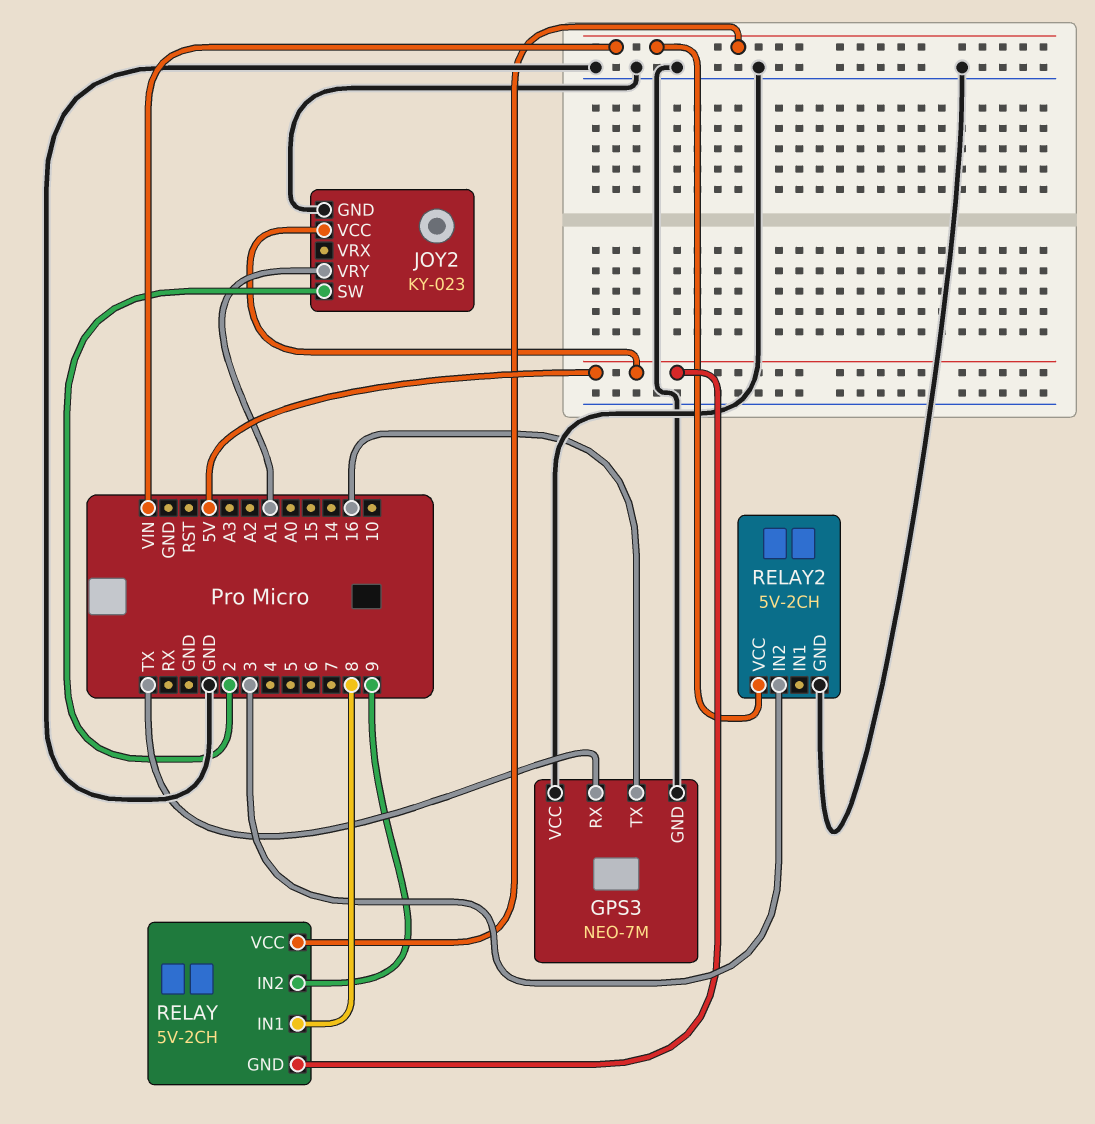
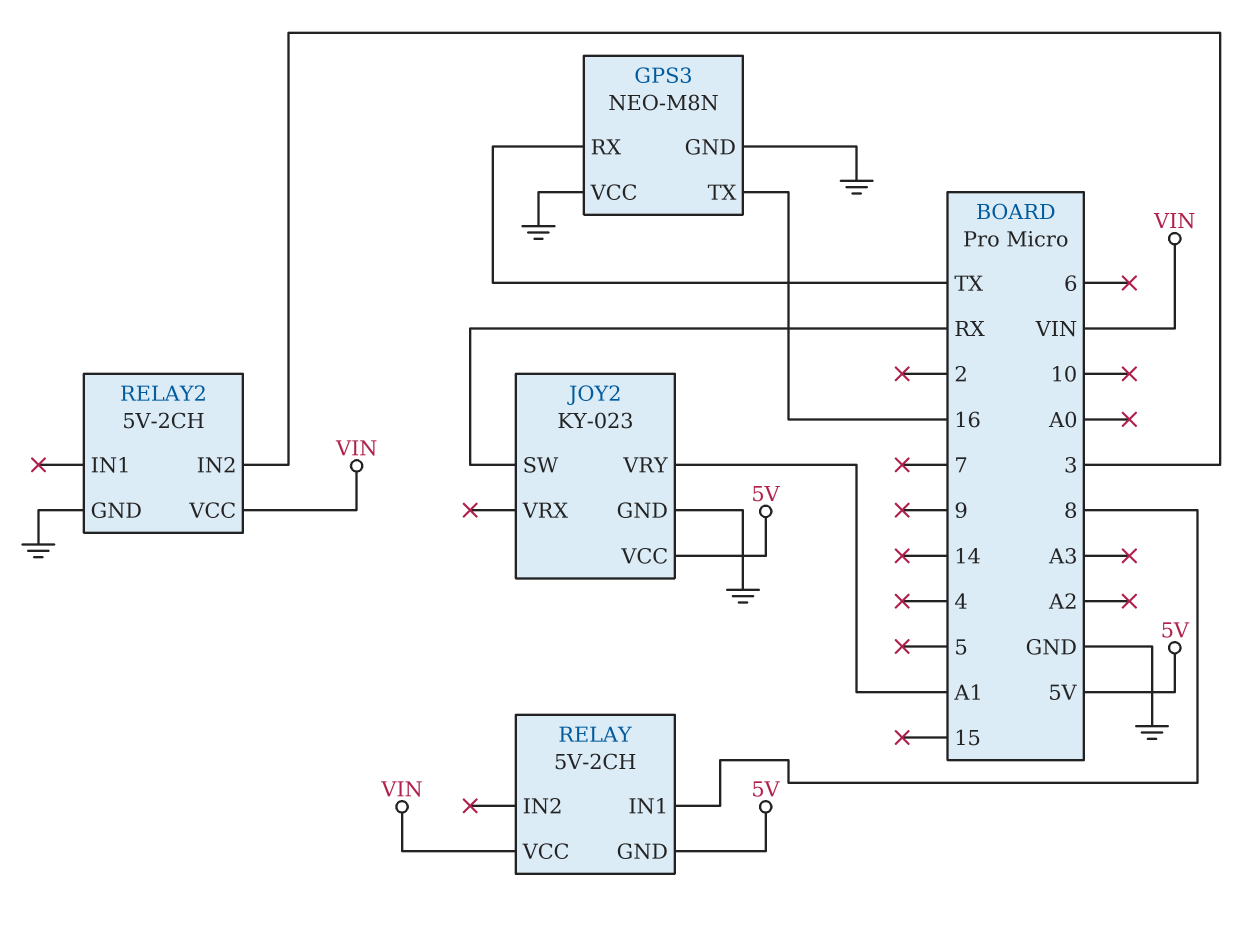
GPS3: NEO-7M -> NEO-M8N
JOY2 pin SW: 2 -> RX
RELAY pin IN2: 9 -> none

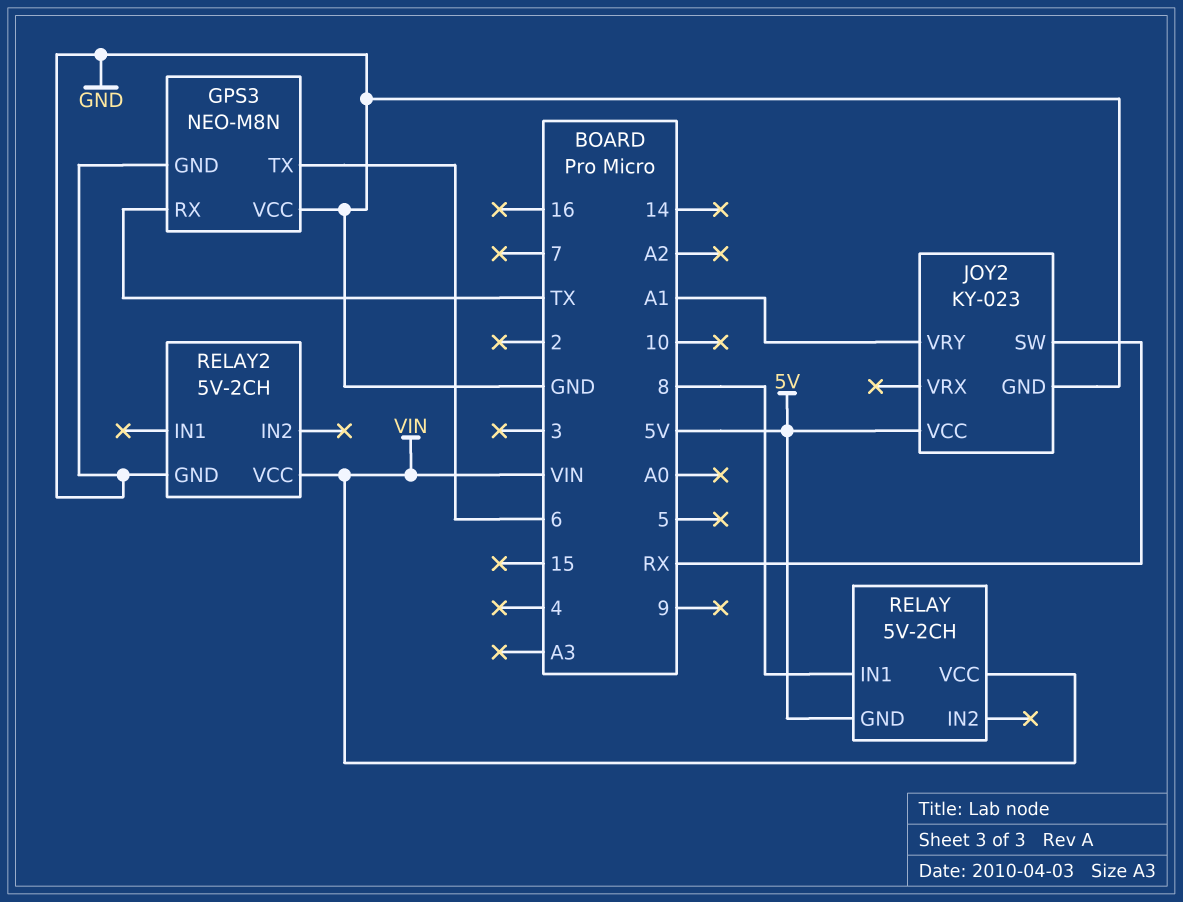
GPS3 pin TX: 16 -> 6
RELAY2 pin IN2: 3 -> none

